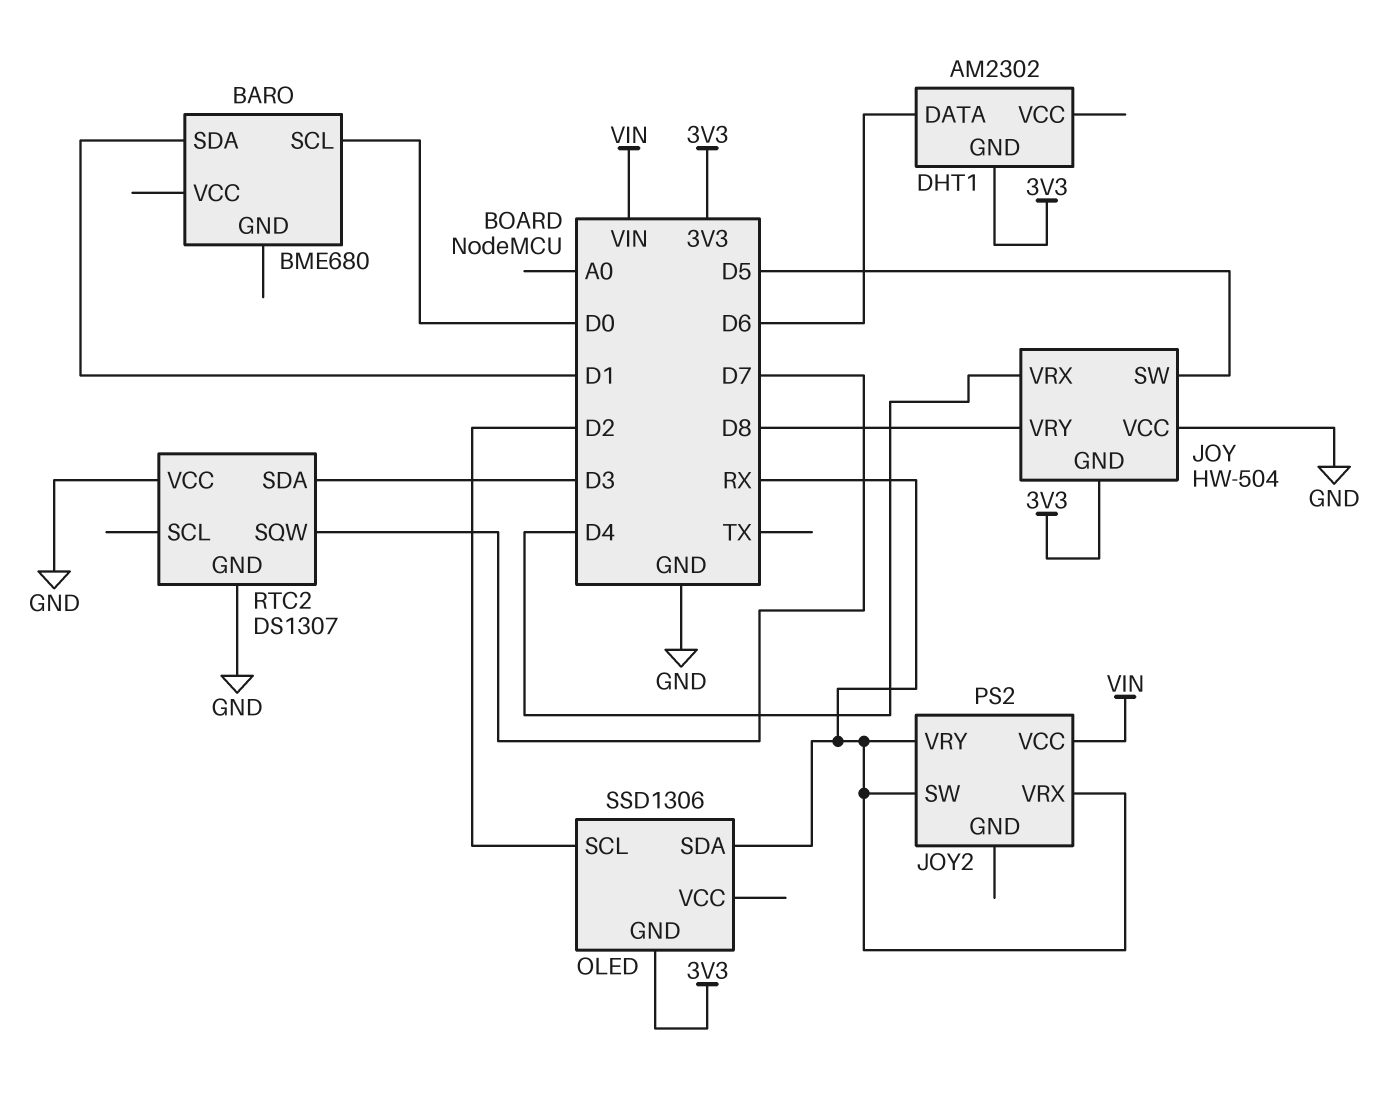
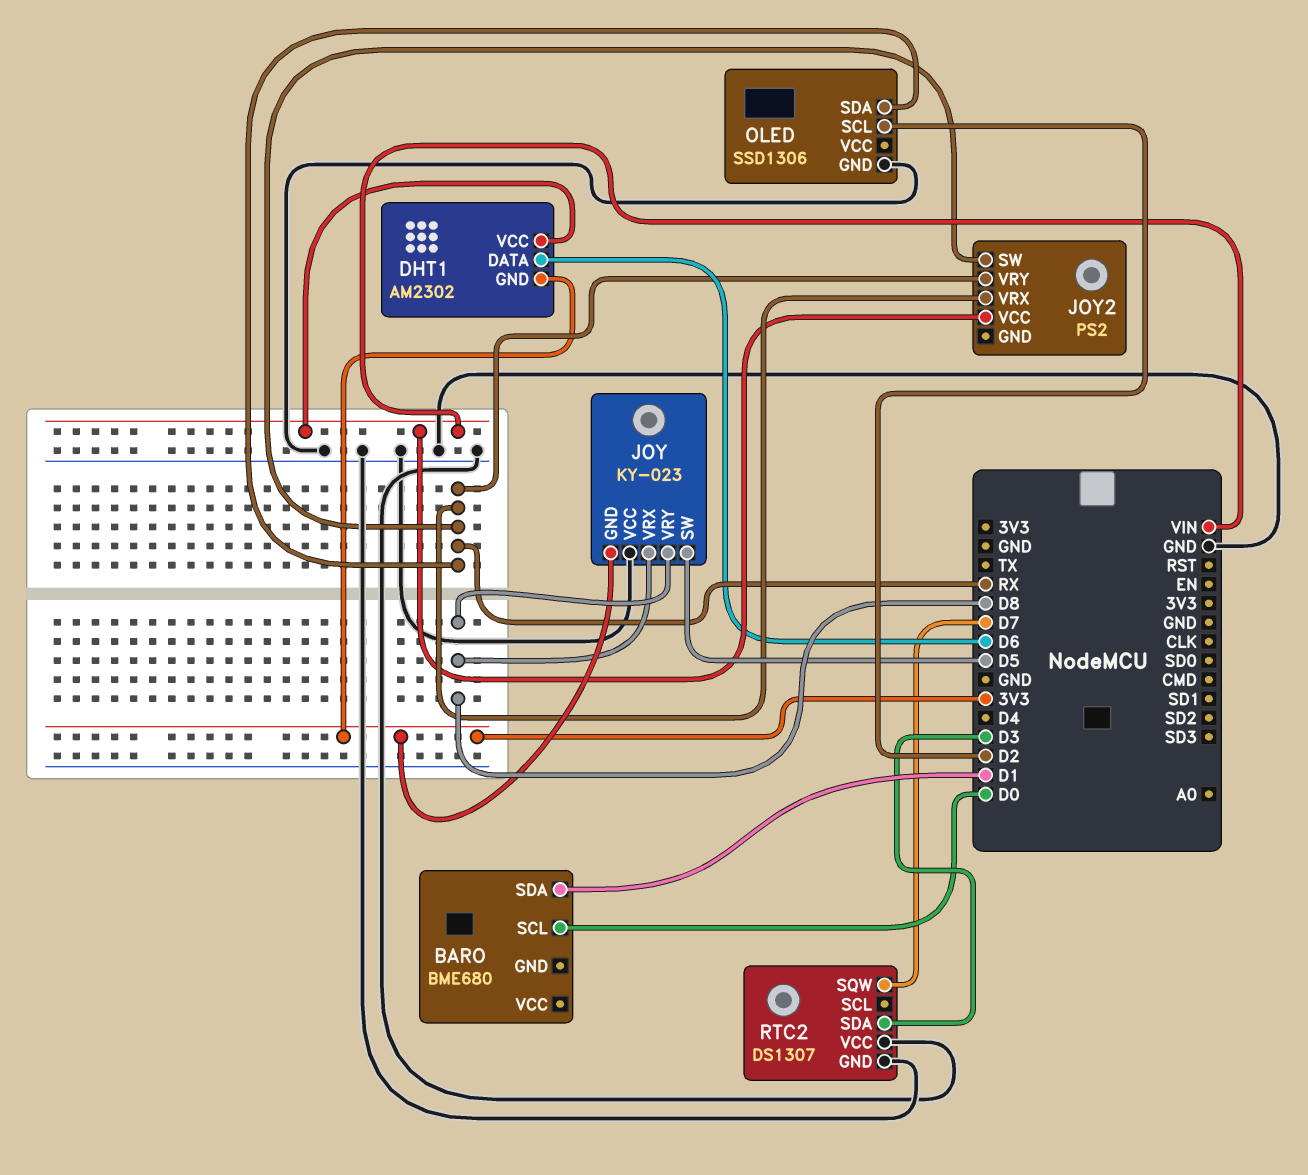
DHT1 pin VCC: none -> VIN
JOY: HW-504 -> KY-023
JOY pin VRX: D4 -> D8
OLED pin GND: 3V3 -> GND

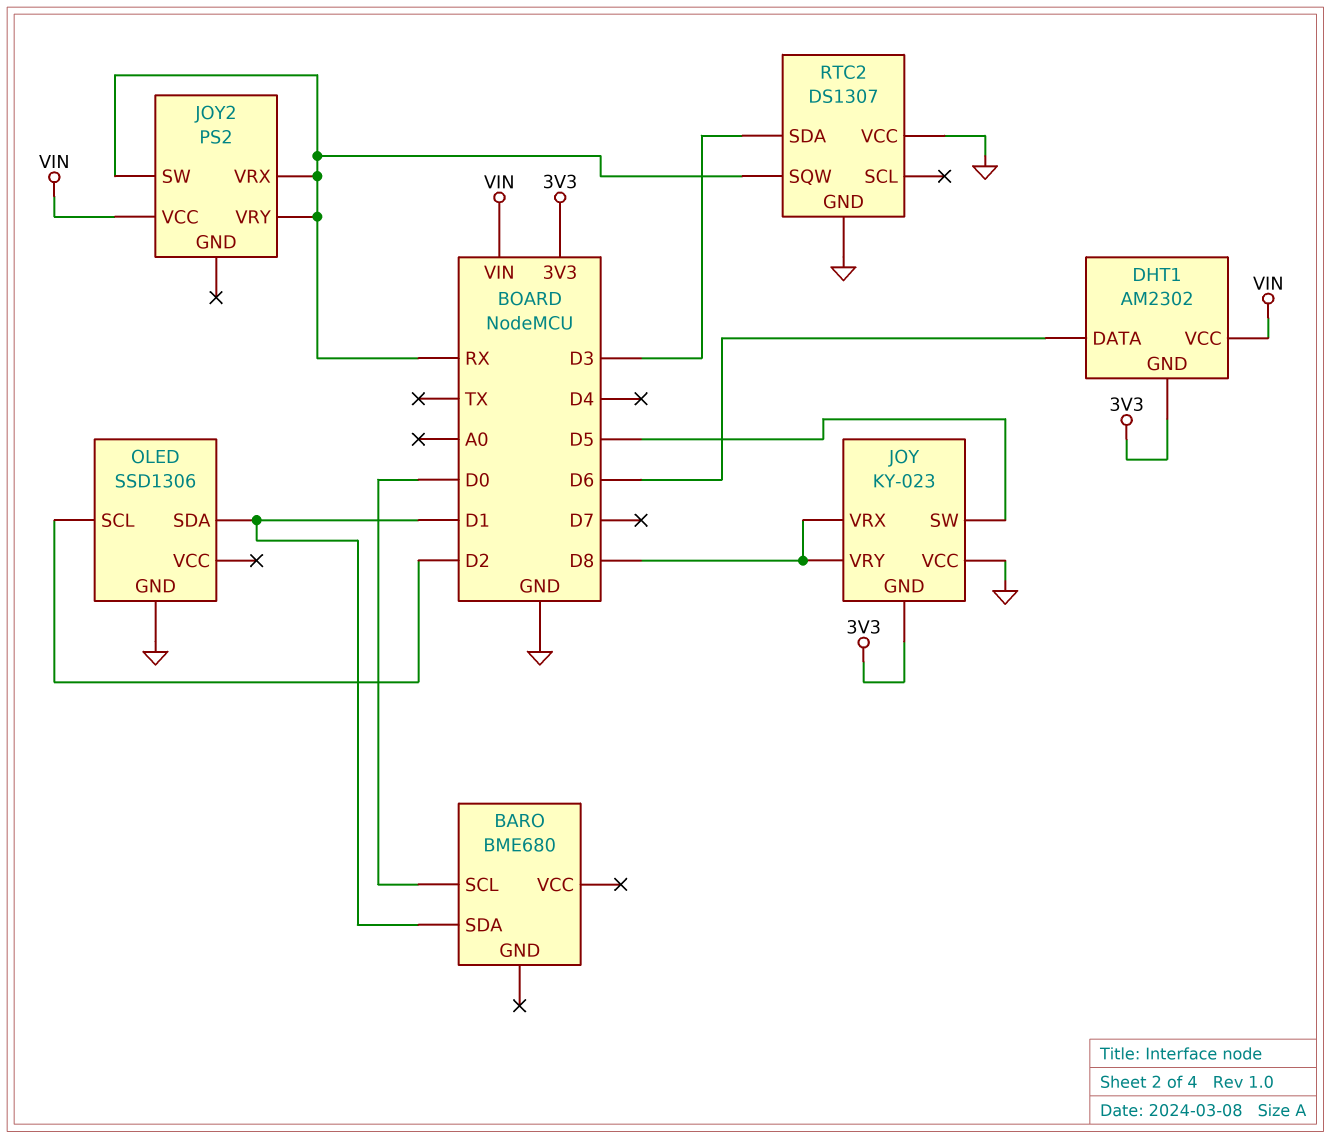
OLED pin SDA: RX -> D1
RTC2 pin SQW: D7 -> RX

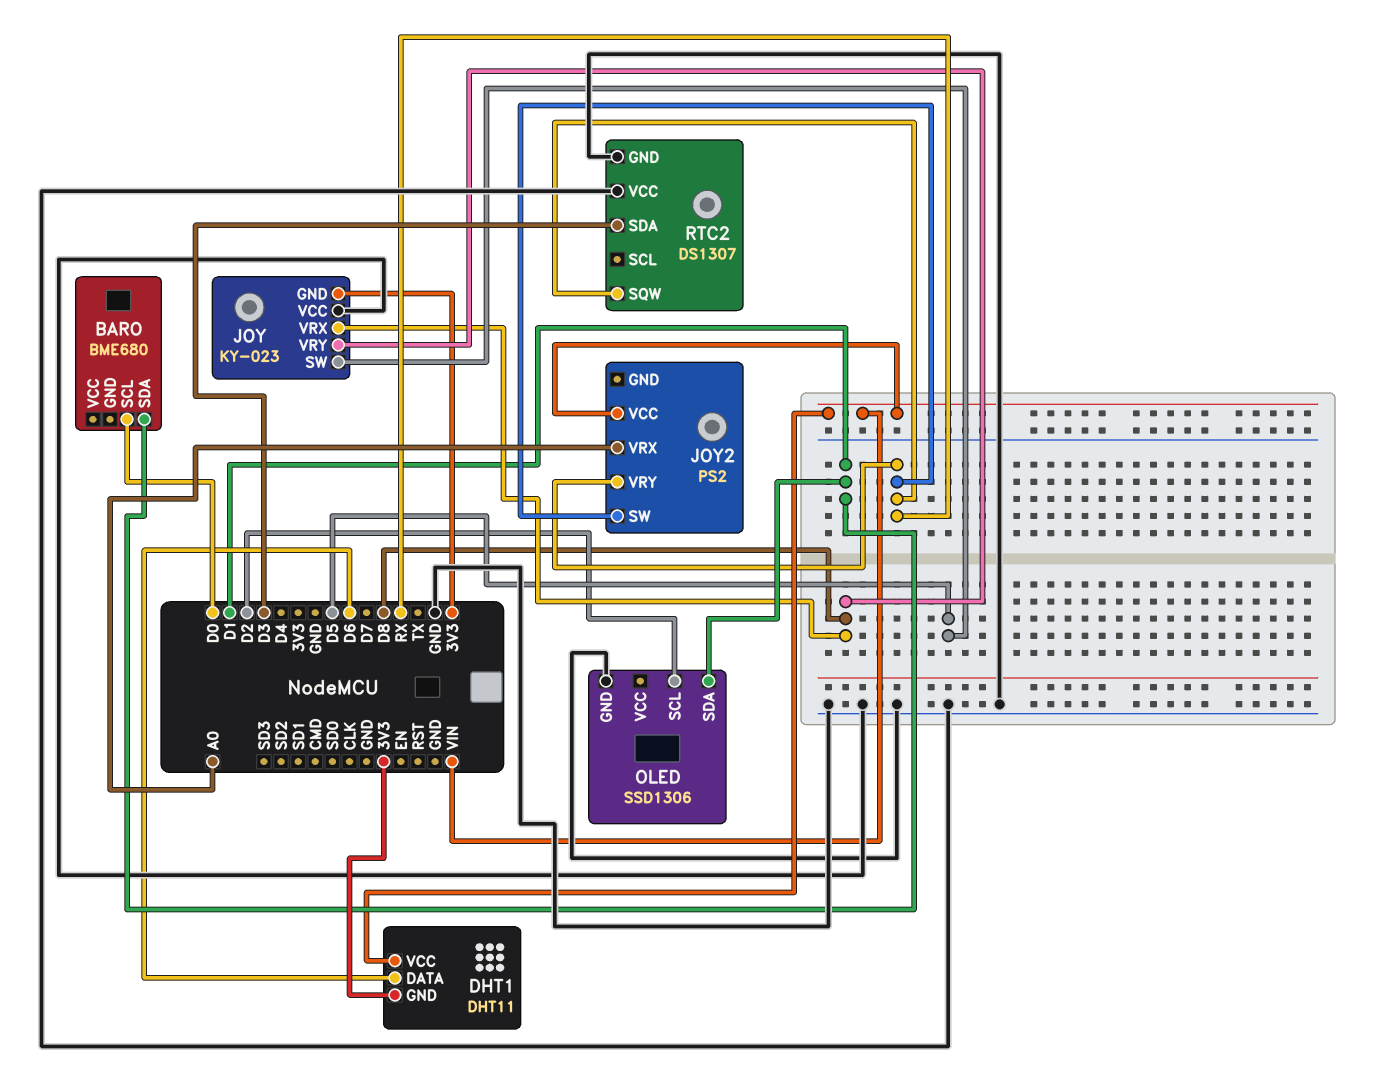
DHT1: AM2302 -> DHT11
JOY2 pin VRX: RX -> A0

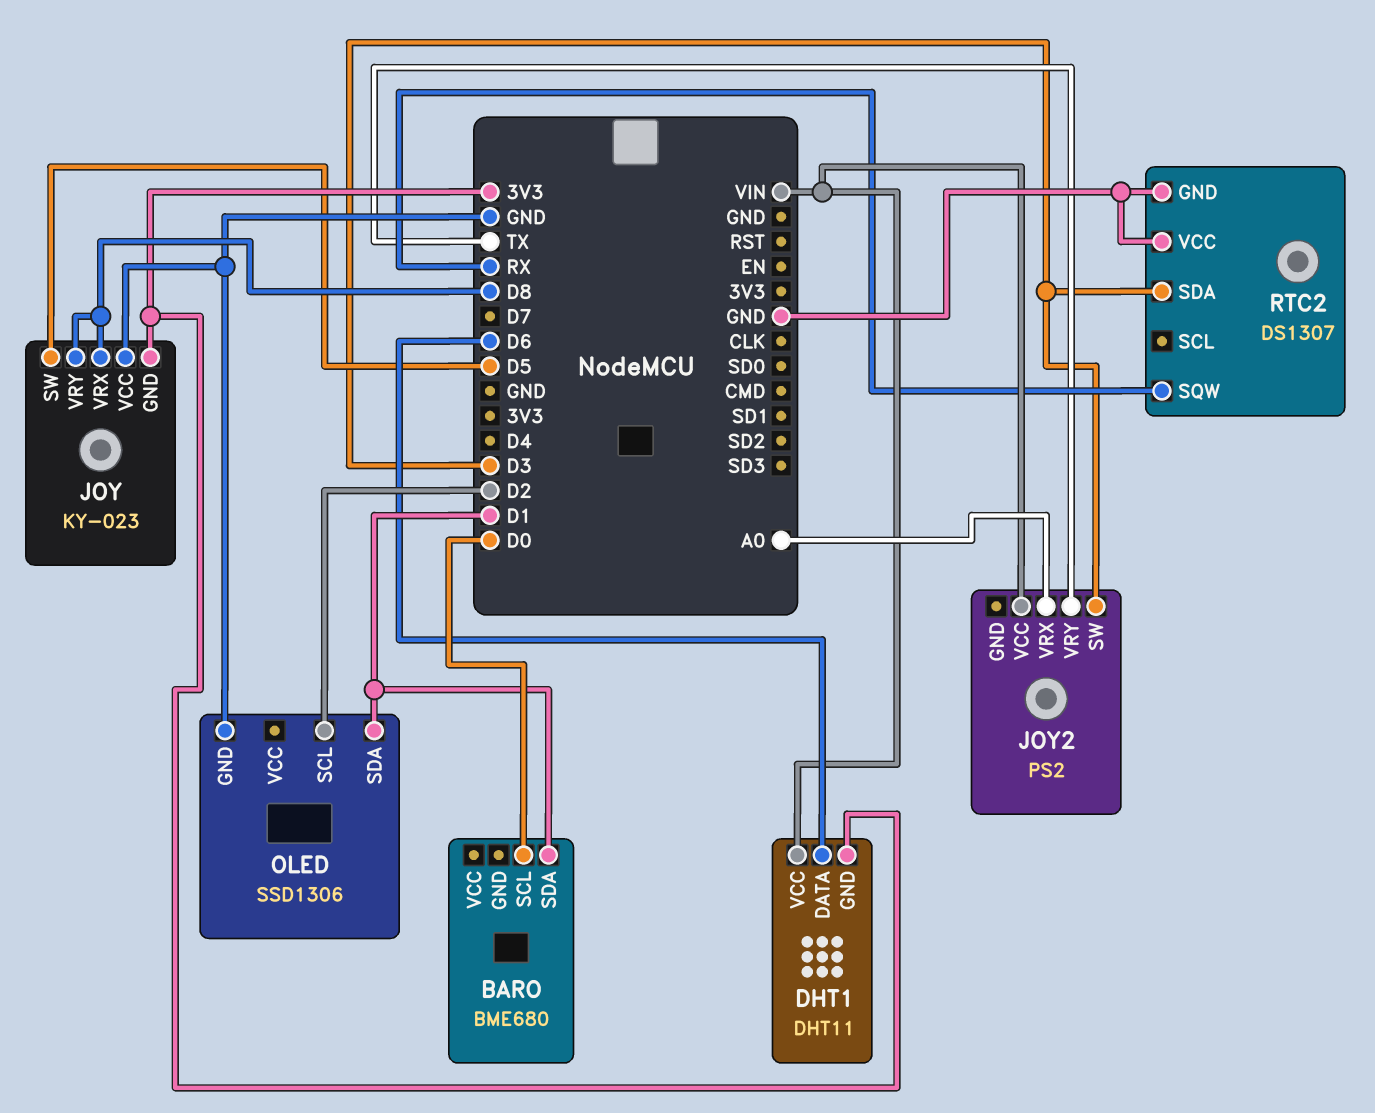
JOY2 pin SW: RX -> D3
JOY2 pin VRY: RX -> TX

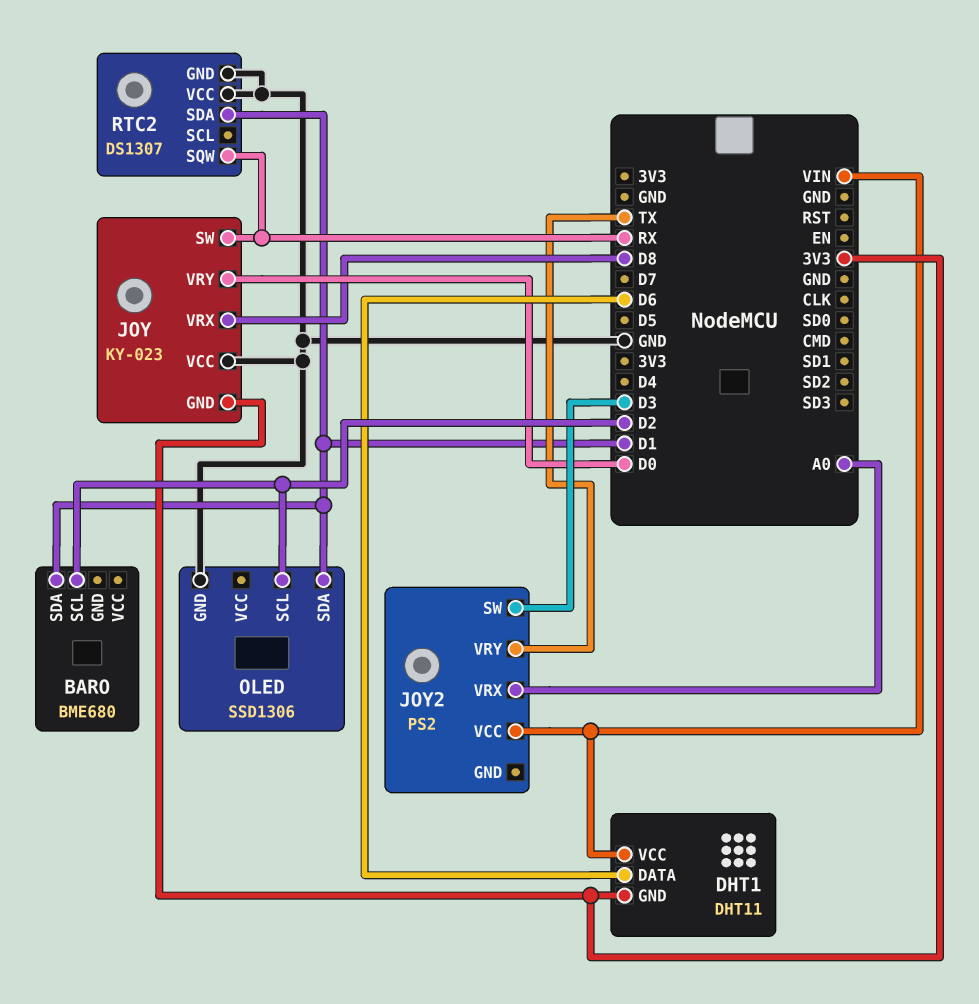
BARO pin SCL: D0 -> D2
JOY pin SW: D5 -> RX
JOY pin VRY: D8 -> D0
RTC2 pin SDA: D3 -> D1

